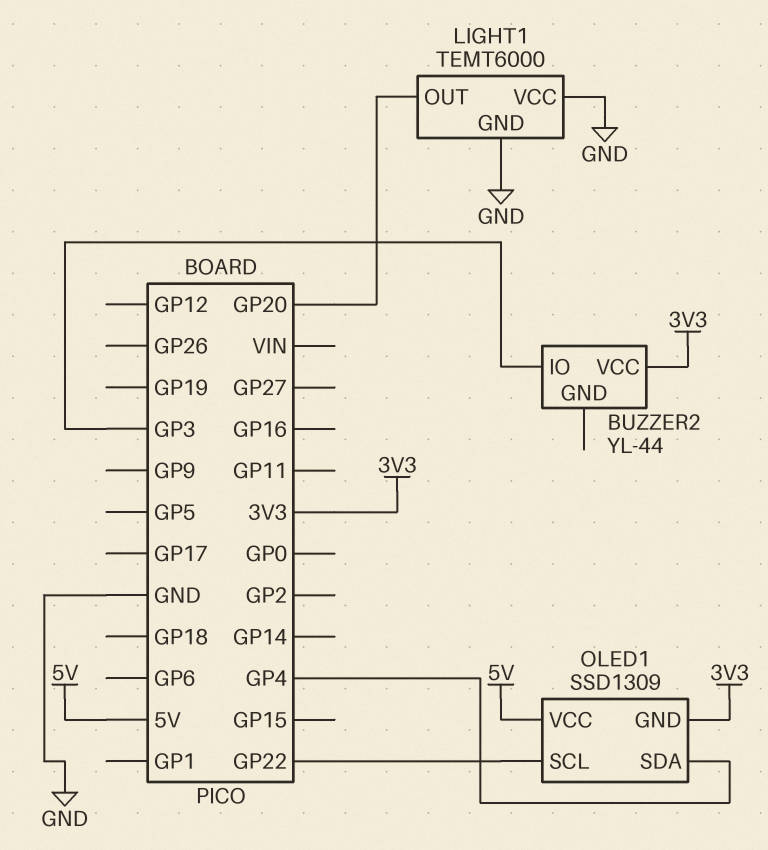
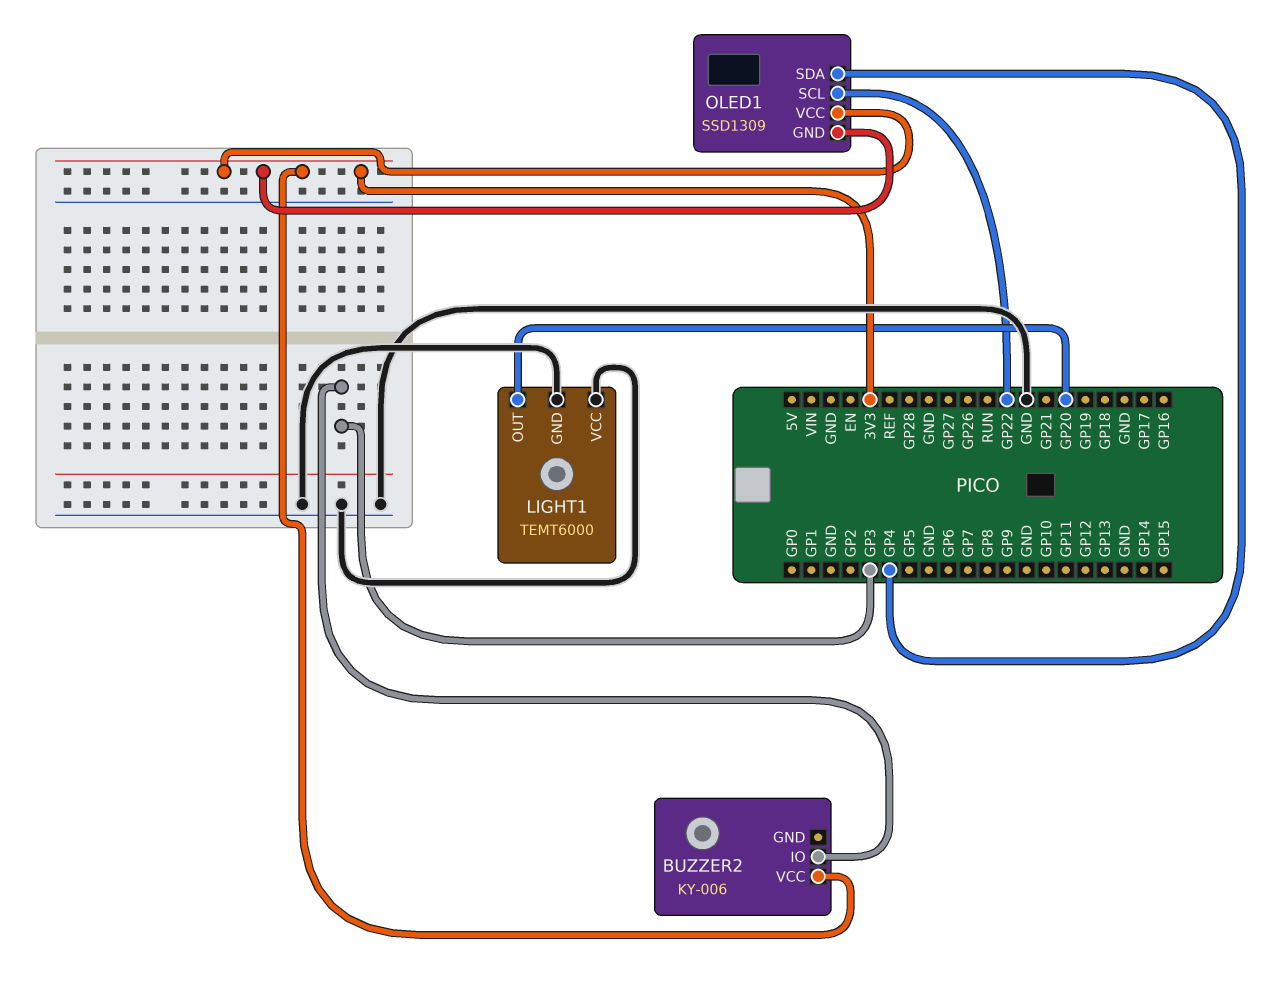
BUZZER2: YL-44 -> KY-006
OLED1 pin VCC: 5V -> 3V3

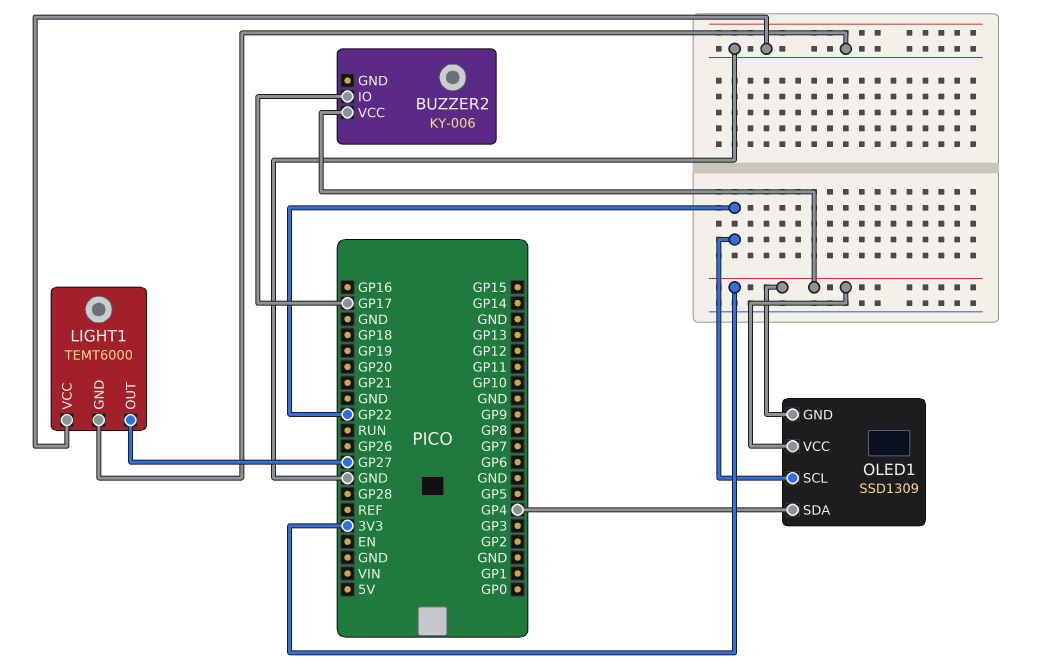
BUZZER2 pin IO: GP3 -> GP17
LIGHT1 pin OUT: GP20 -> GP27

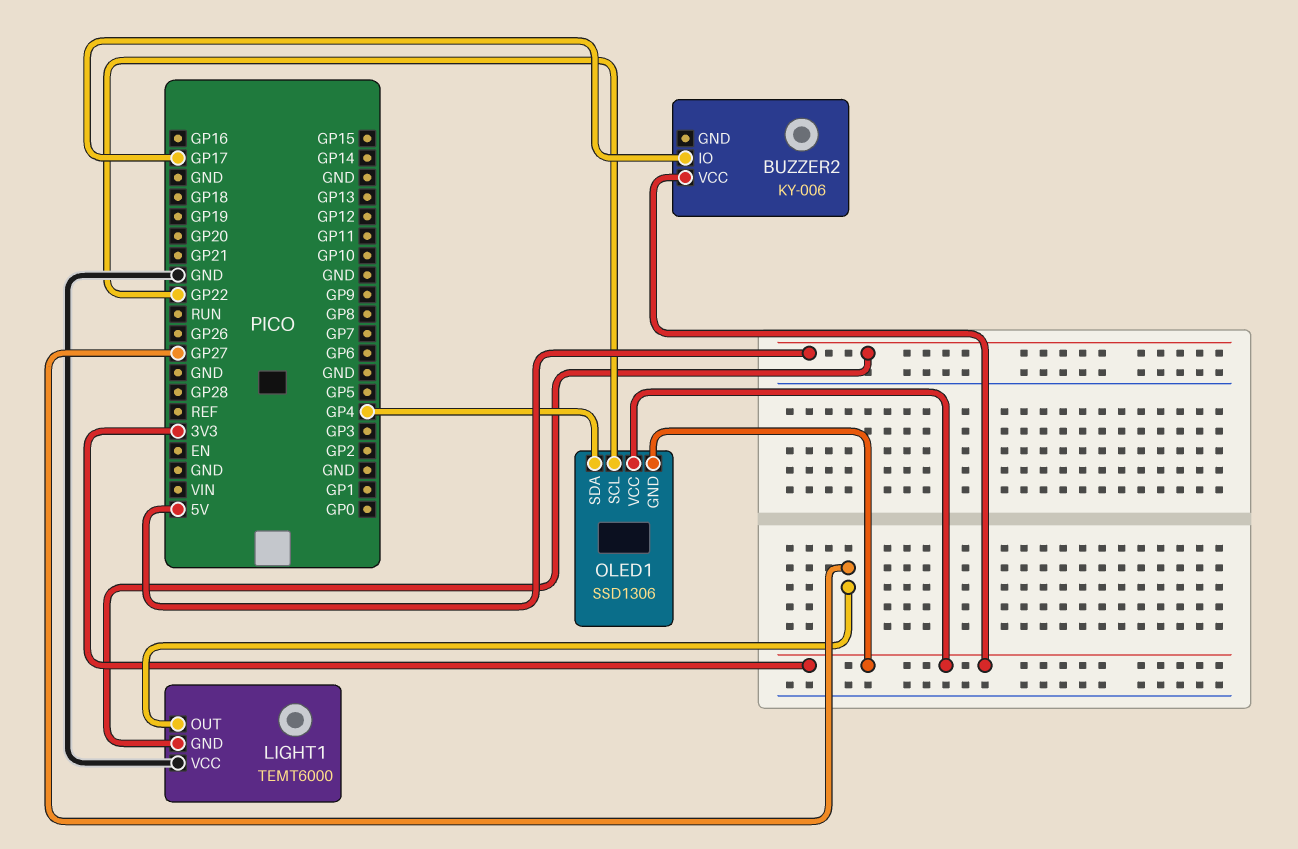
LIGHT1 pin GND: GND -> 5V
OLED1: SSD1309 -> SSD1306

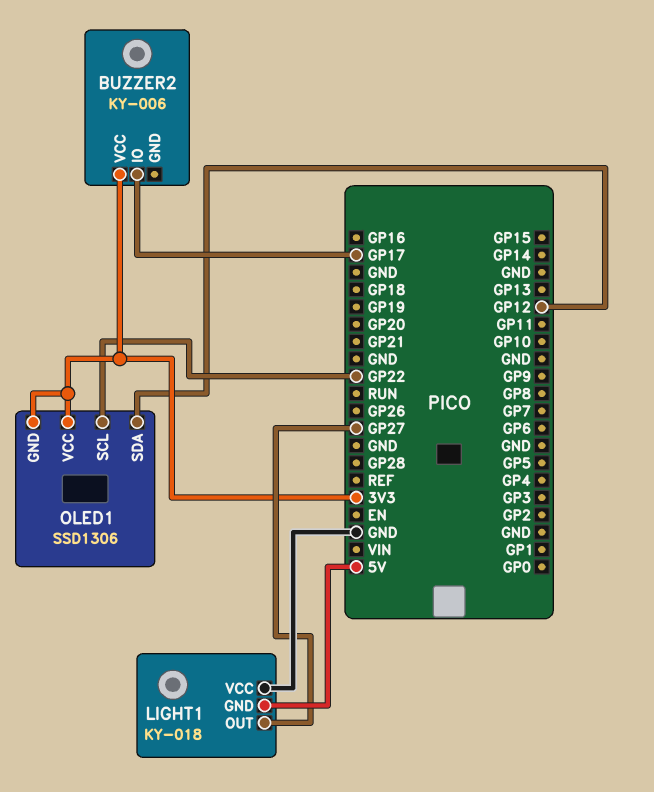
LIGHT1: TEMT6000 -> KY-018
OLED1 pin SDA: GP4 -> GP12

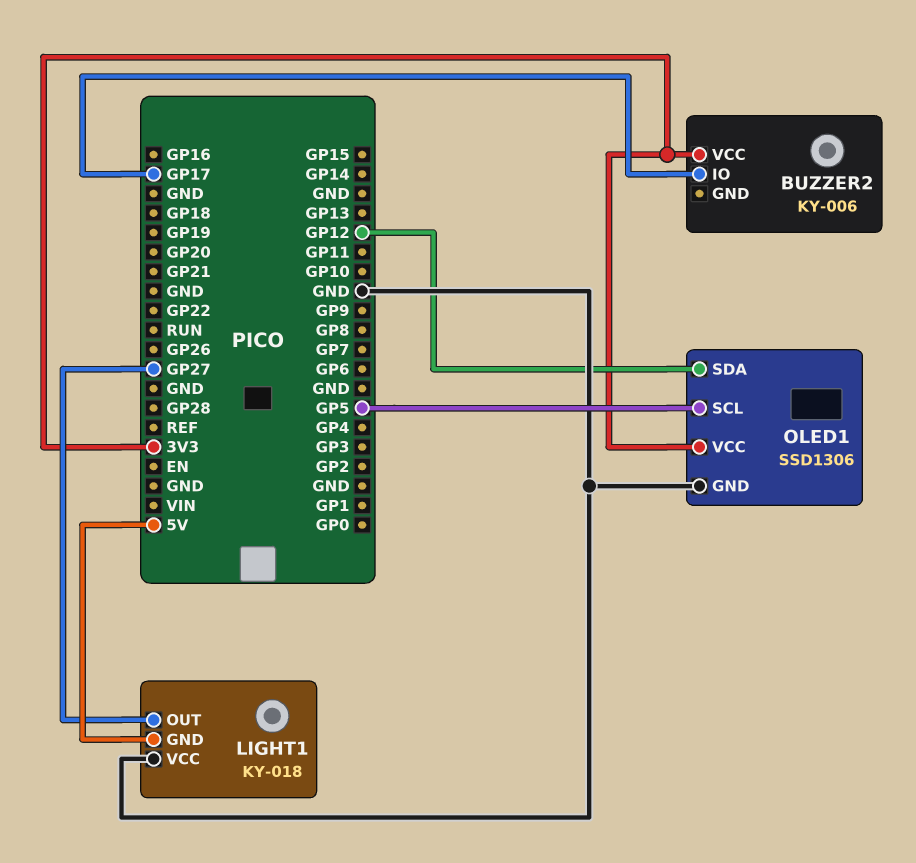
OLED1 pin GND: 3V3 -> GND
OLED1 pin SCL: GP22 -> GP5

